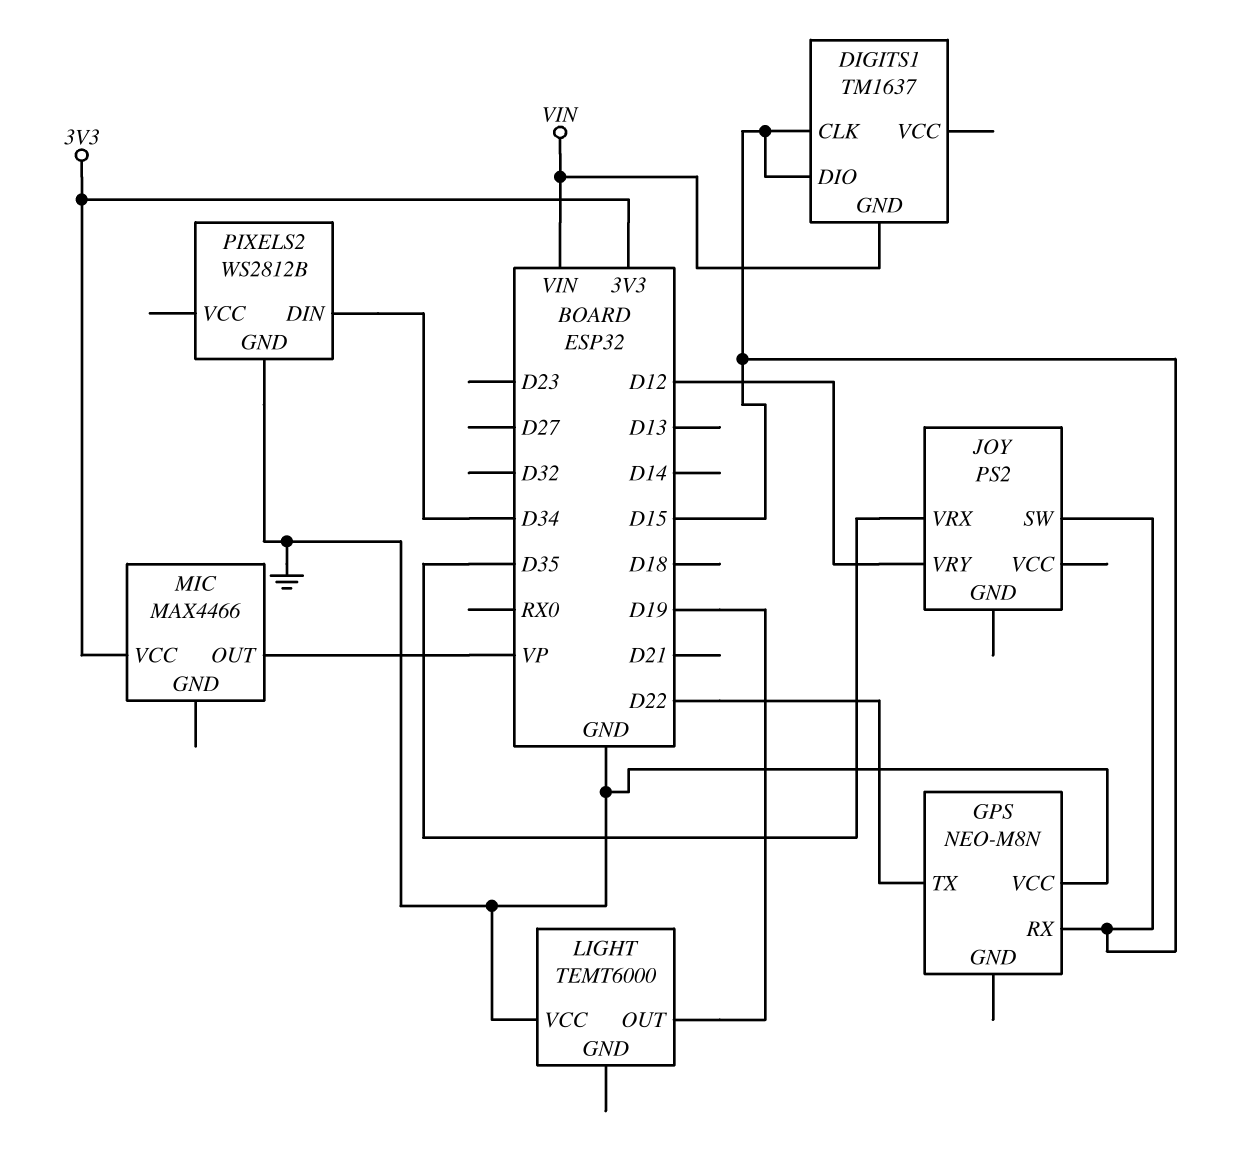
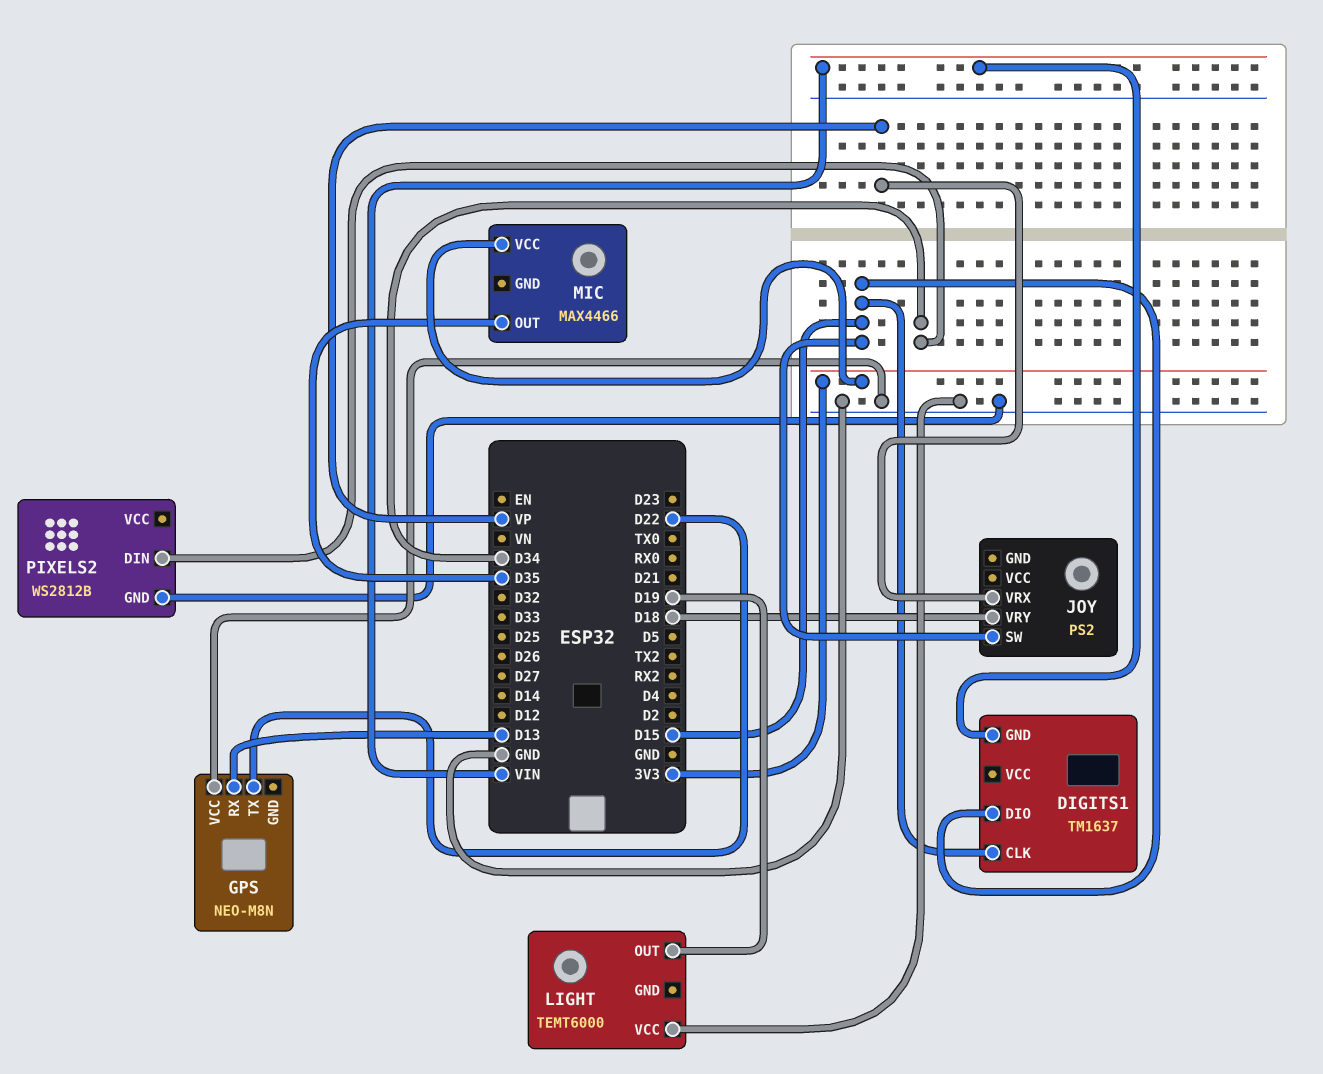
GPS pin RX: D15 -> D13
JOY pin VRX: D35 -> VP
JOY pin VRY: D12 -> D18
MIC pin OUT: VP -> D35

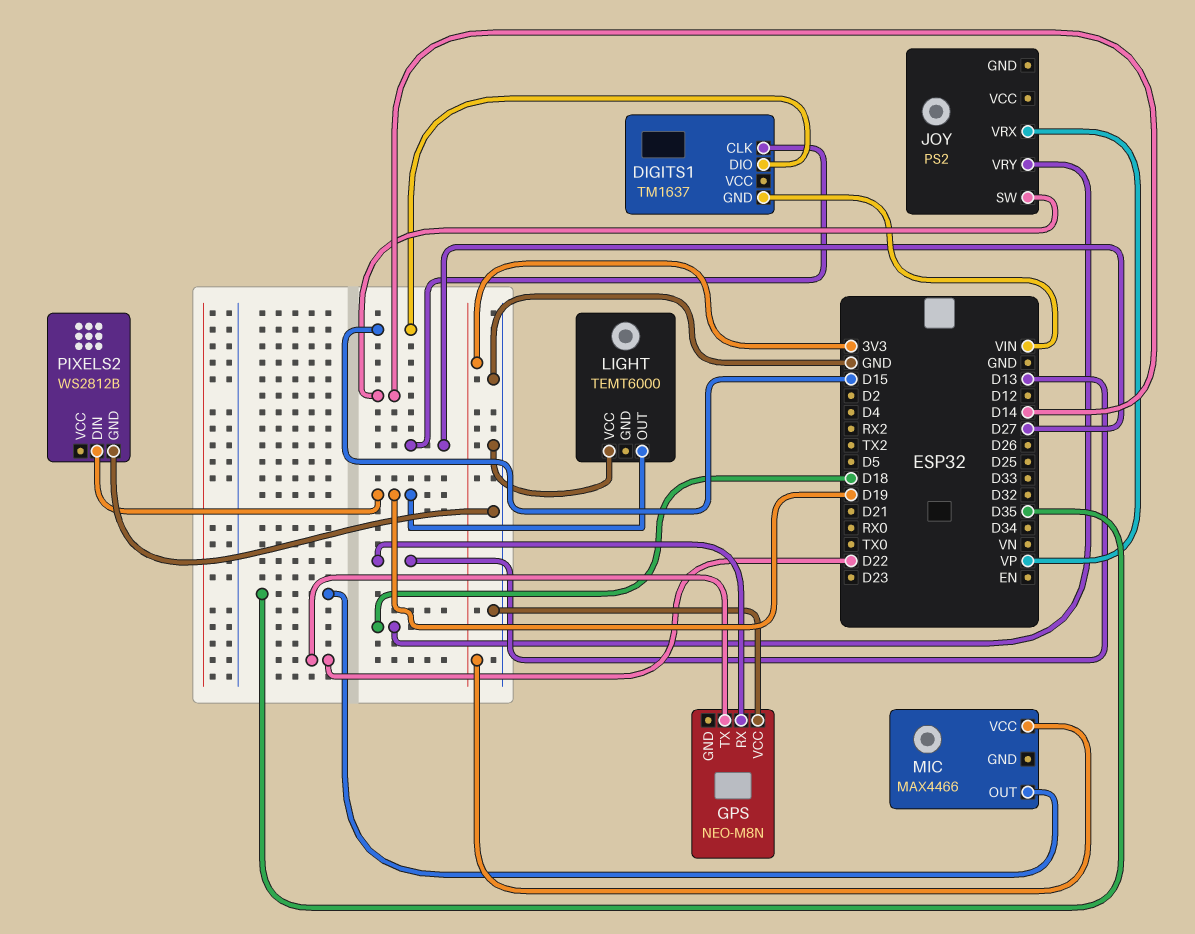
DIGITS1 pin CLK: D15 -> D27
JOY pin SW: D15 -> D14
PIXELS2 pin DIN: D34 -> D19

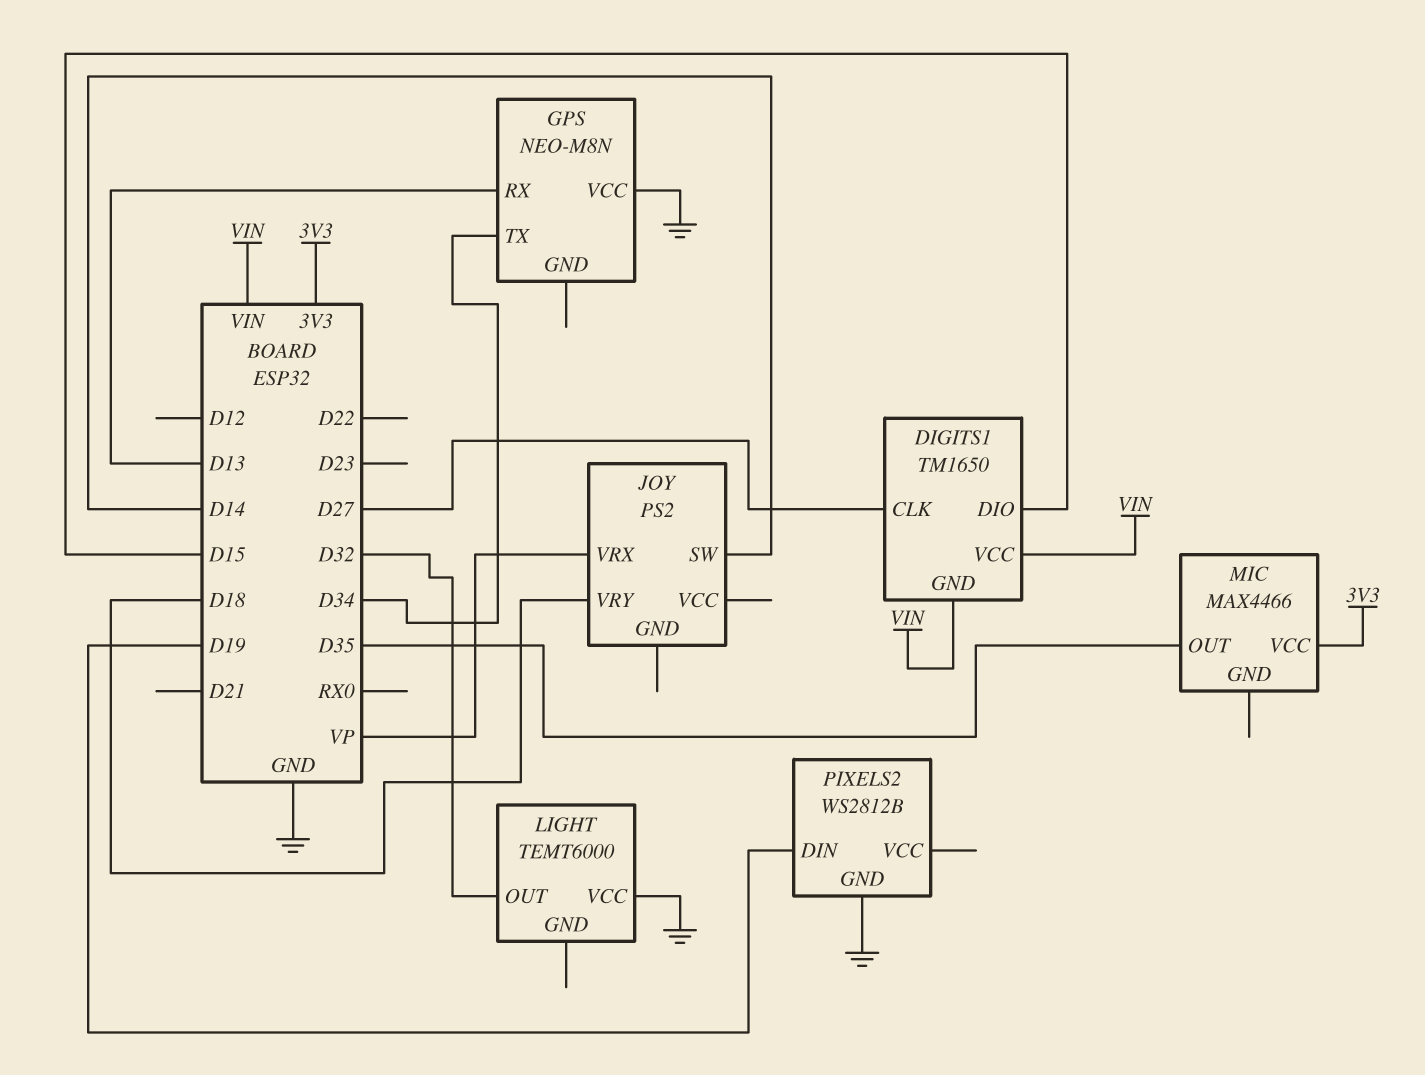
DIGITS1: TM1637 -> TM1650
DIGITS1 pin VCC: none -> VIN
GPS pin TX: D22 -> D34
LIGHT pin OUT: D19 -> D32

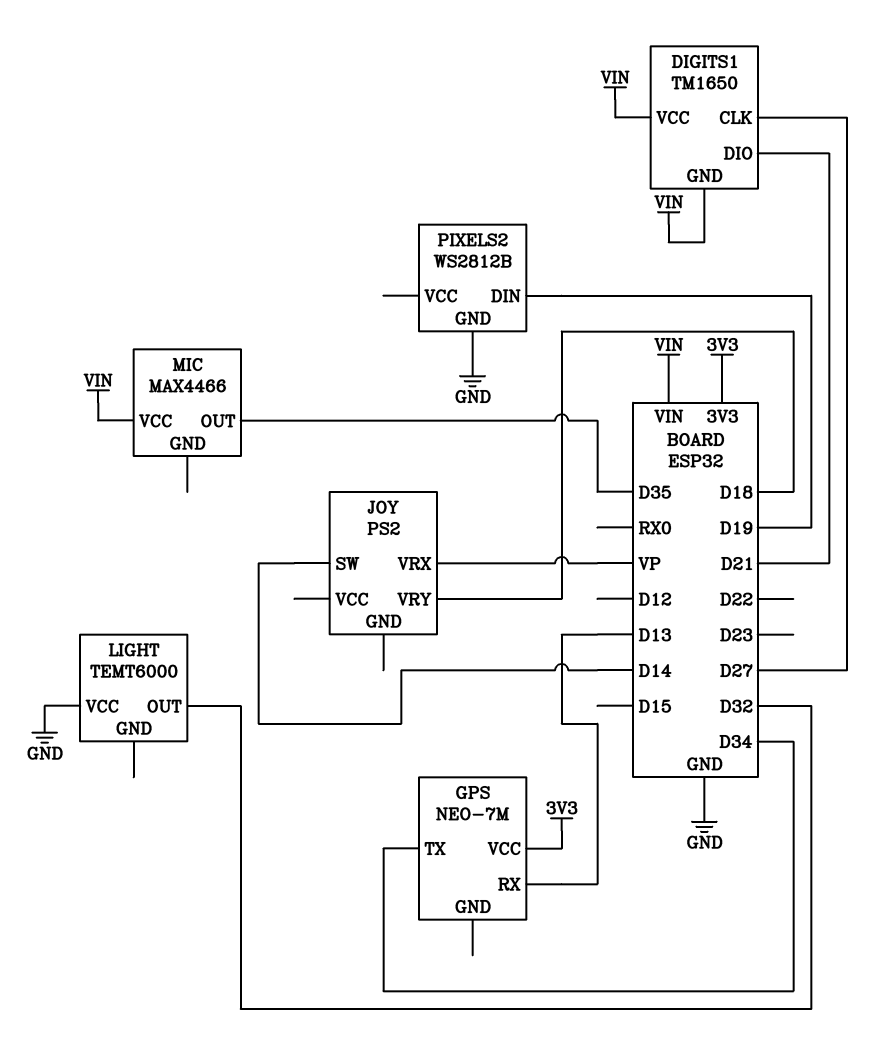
DIGITS1 pin DIO: D15 -> D21
GPS: NEO-M8N -> NEO-7M
GPS pin VCC: GND -> 3V3
MIC pin VCC: 3V3 -> VIN

